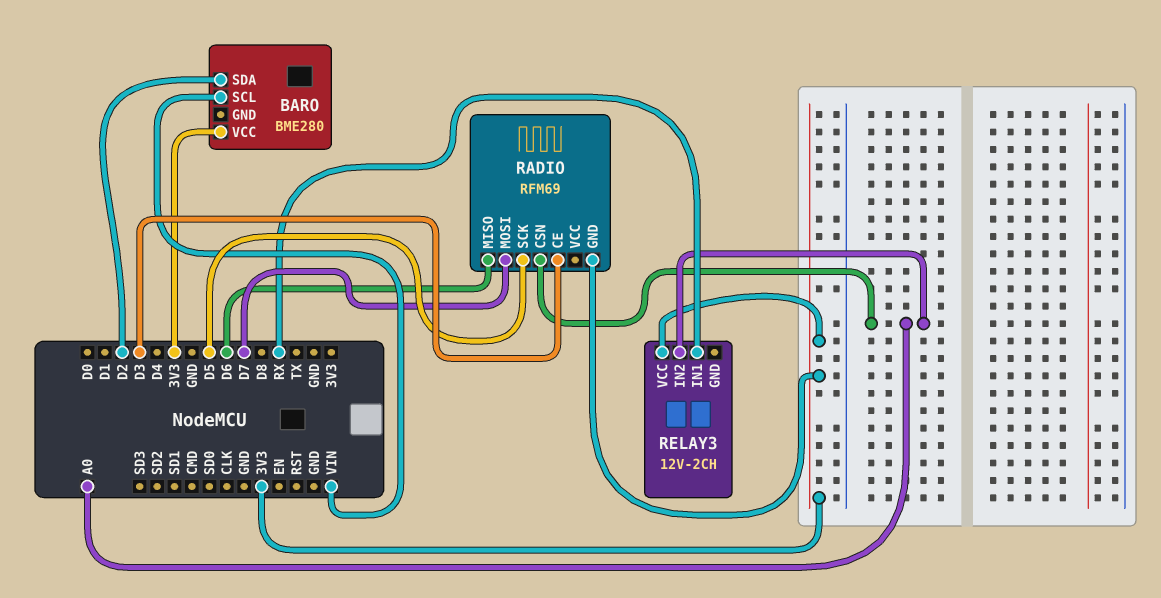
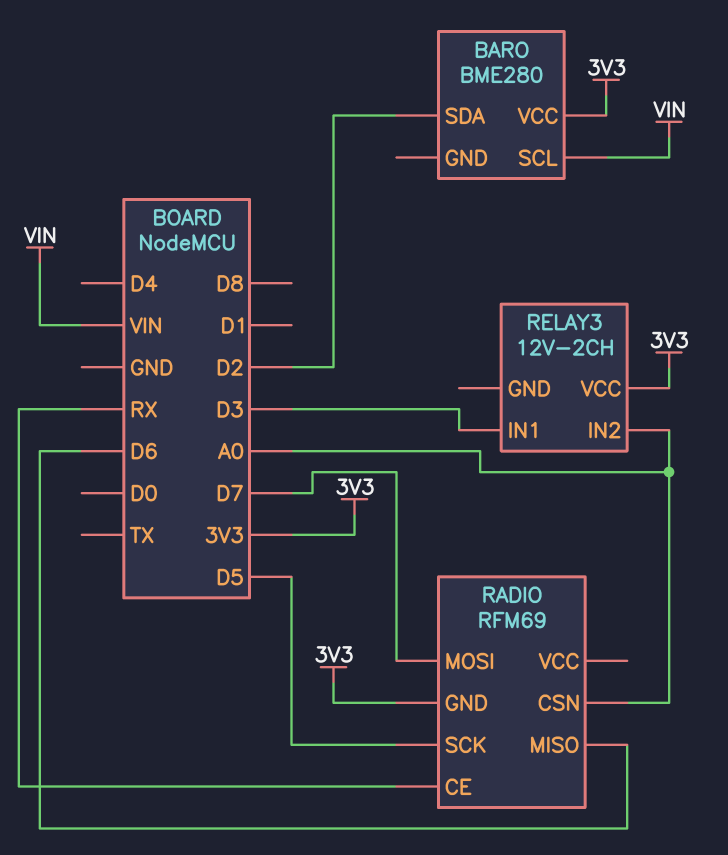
RADIO pin CE: D3 -> RX
RELAY3 pin IN1: RX -> D3

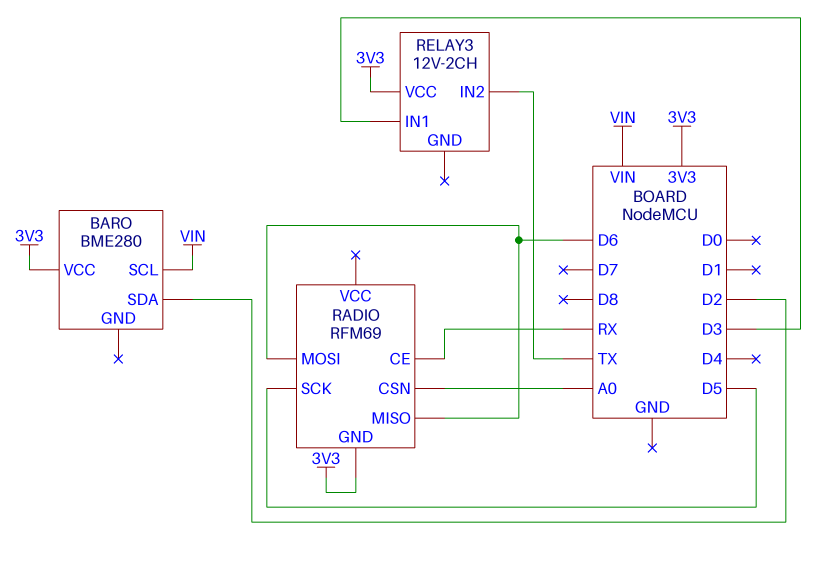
RADIO pin MOSI: D7 -> D6
RELAY3 pin IN2: A0 -> TX

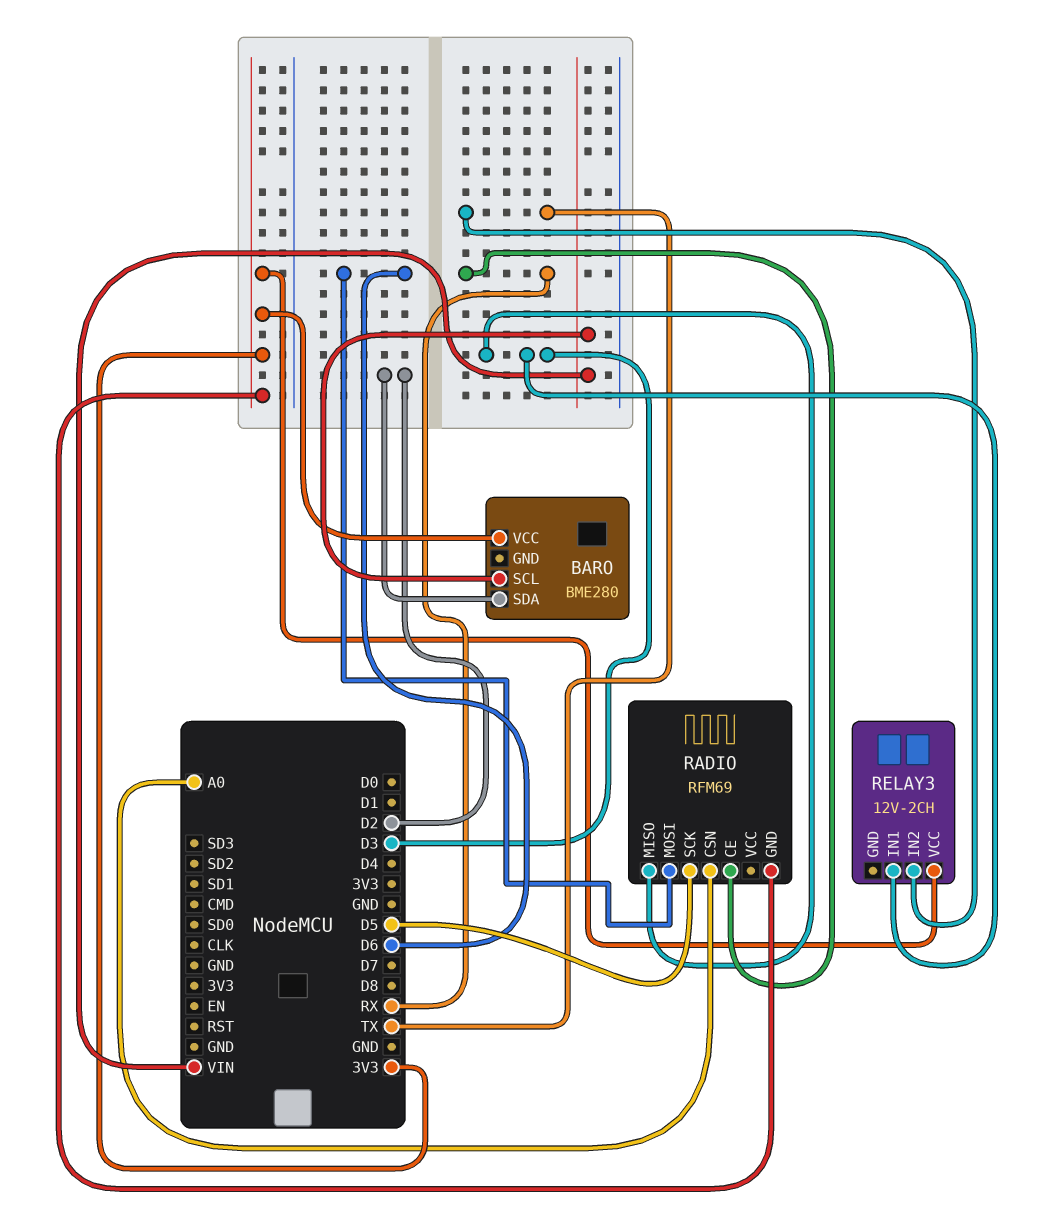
RADIO pin MISO: D6 -> D3

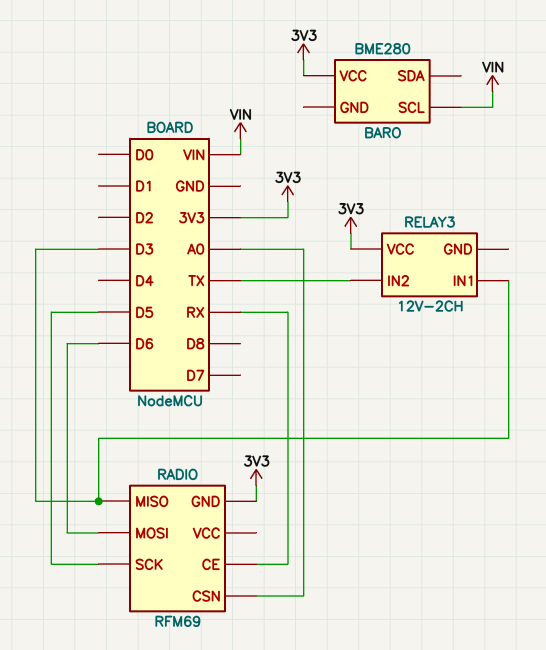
BARO pin SDA: D2 -> none

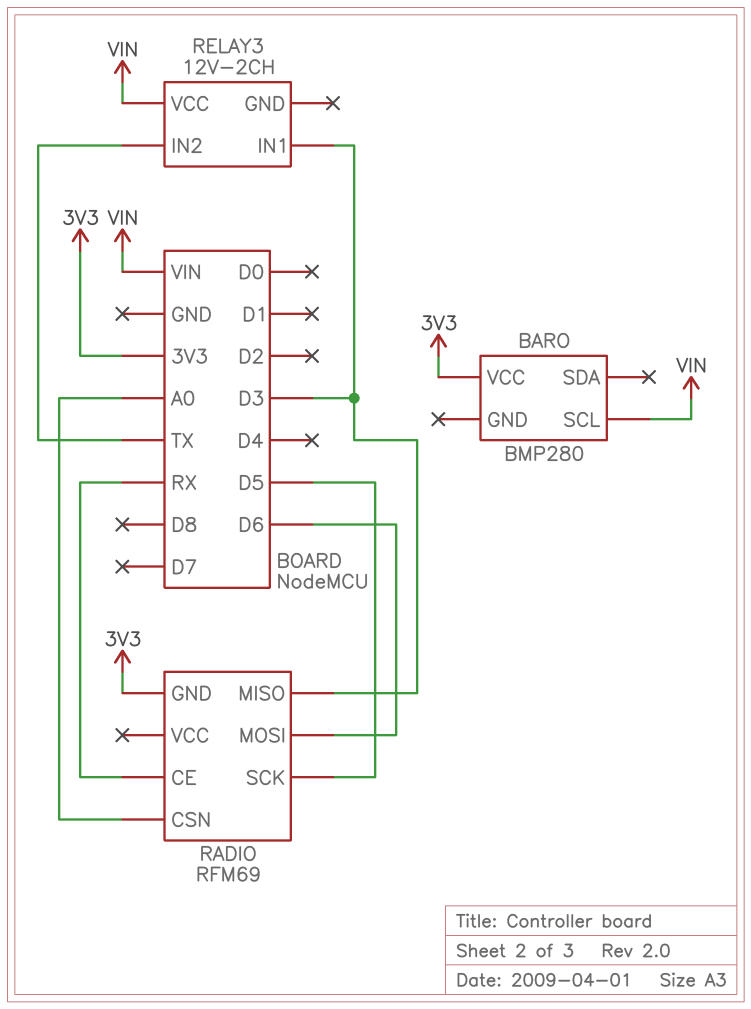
BARO: BME280 -> BMP280
RELAY3 pin VCC: 3V3 -> VIN

